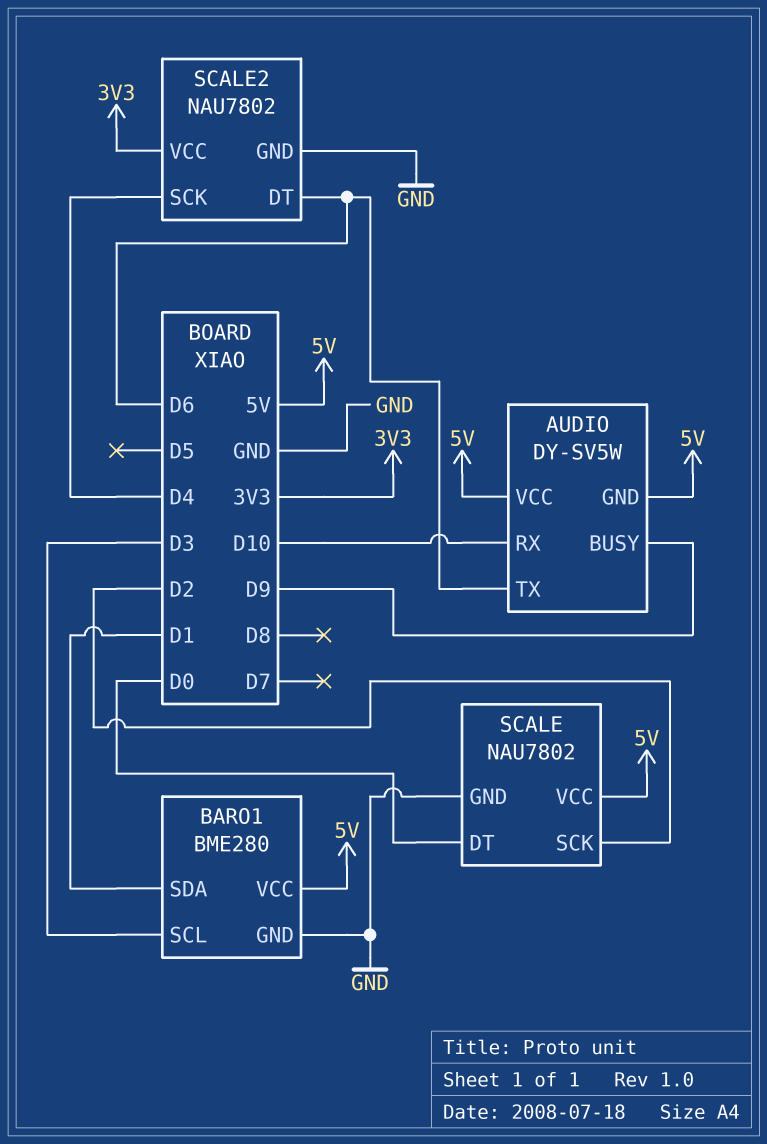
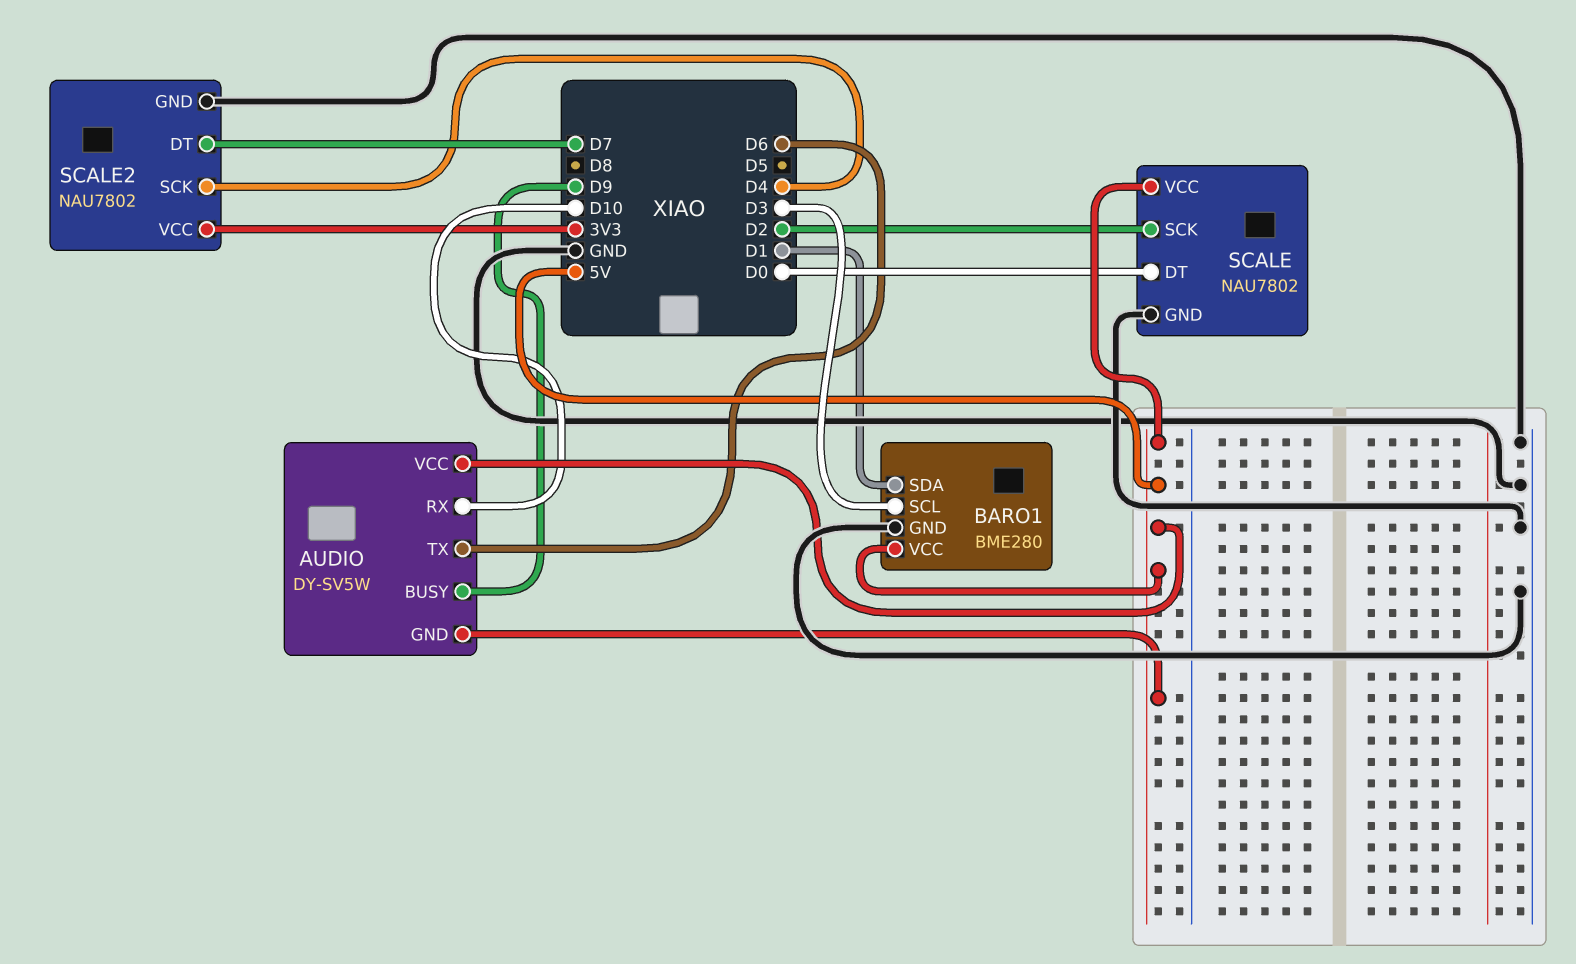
SCALE2 pin DT: D6 -> D7

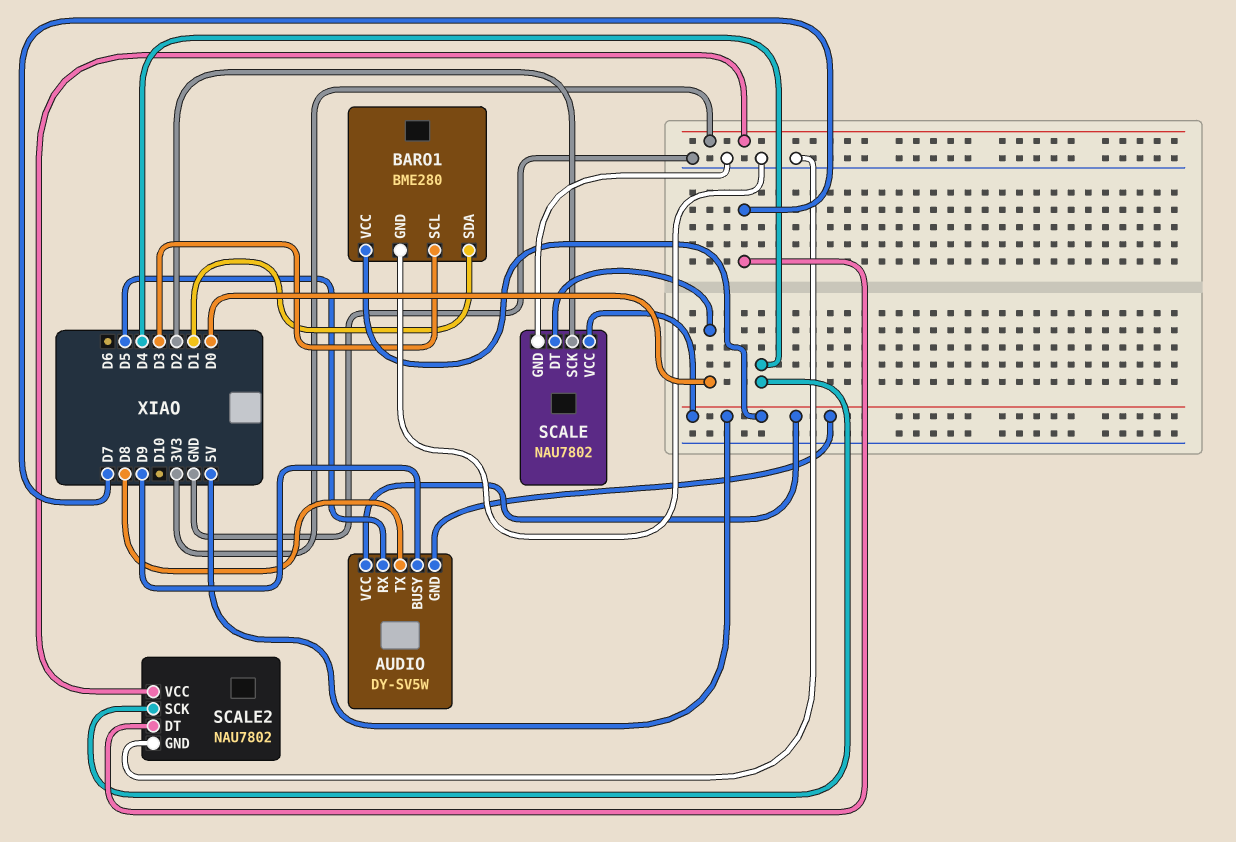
AUDIO pin RX: D10 -> D5
AUDIO pin TX: D6 -> D8

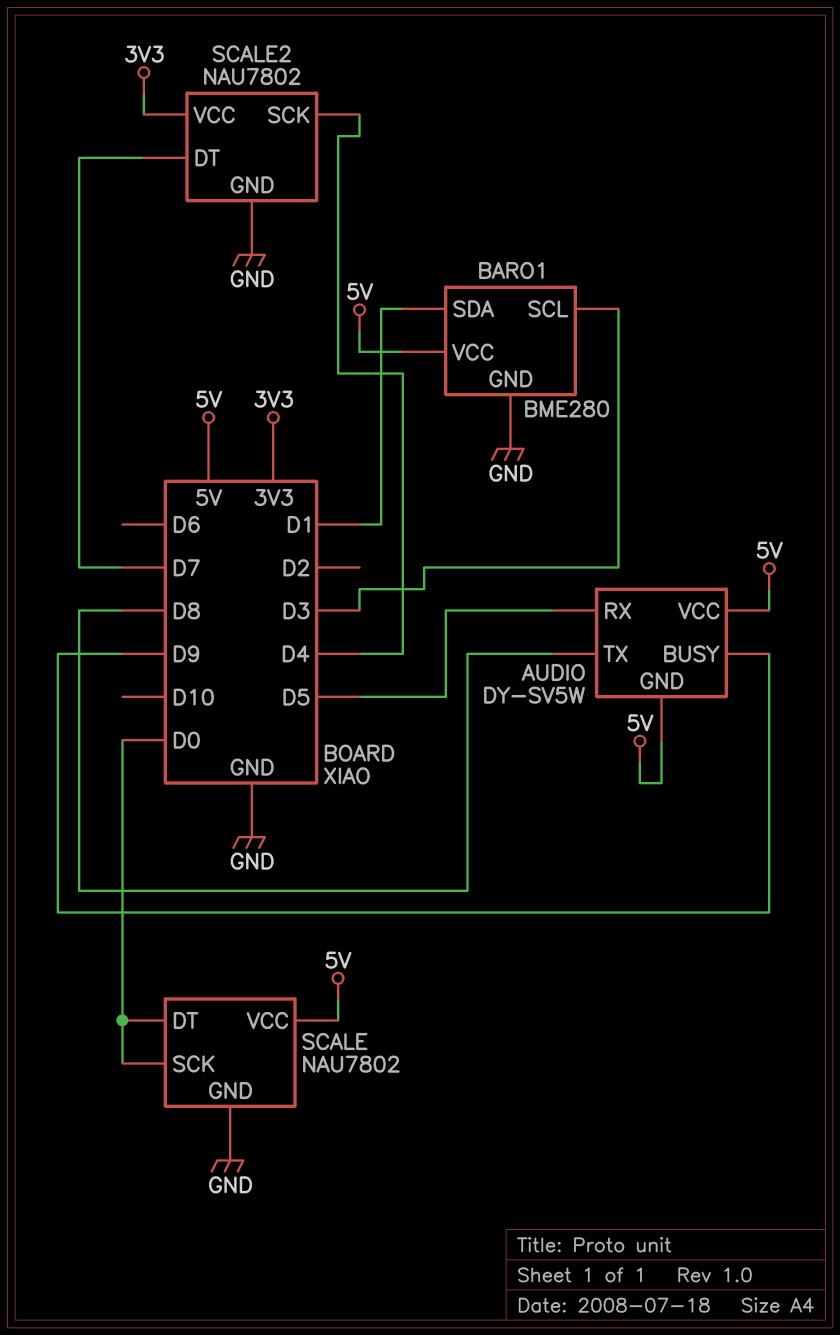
SCALE pin SCK: D2 -> D0

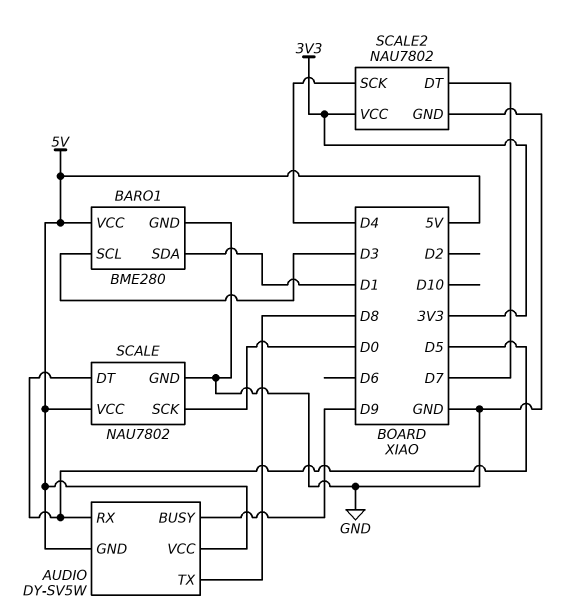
SCALE pin DT: D0 -> D5

